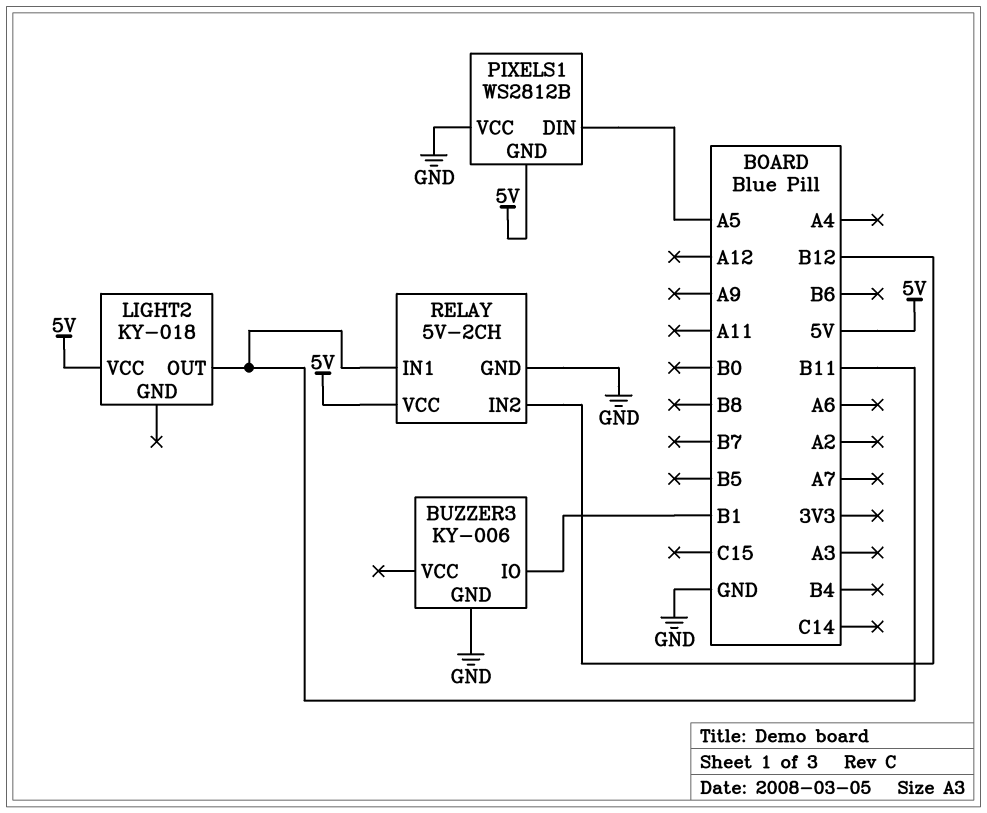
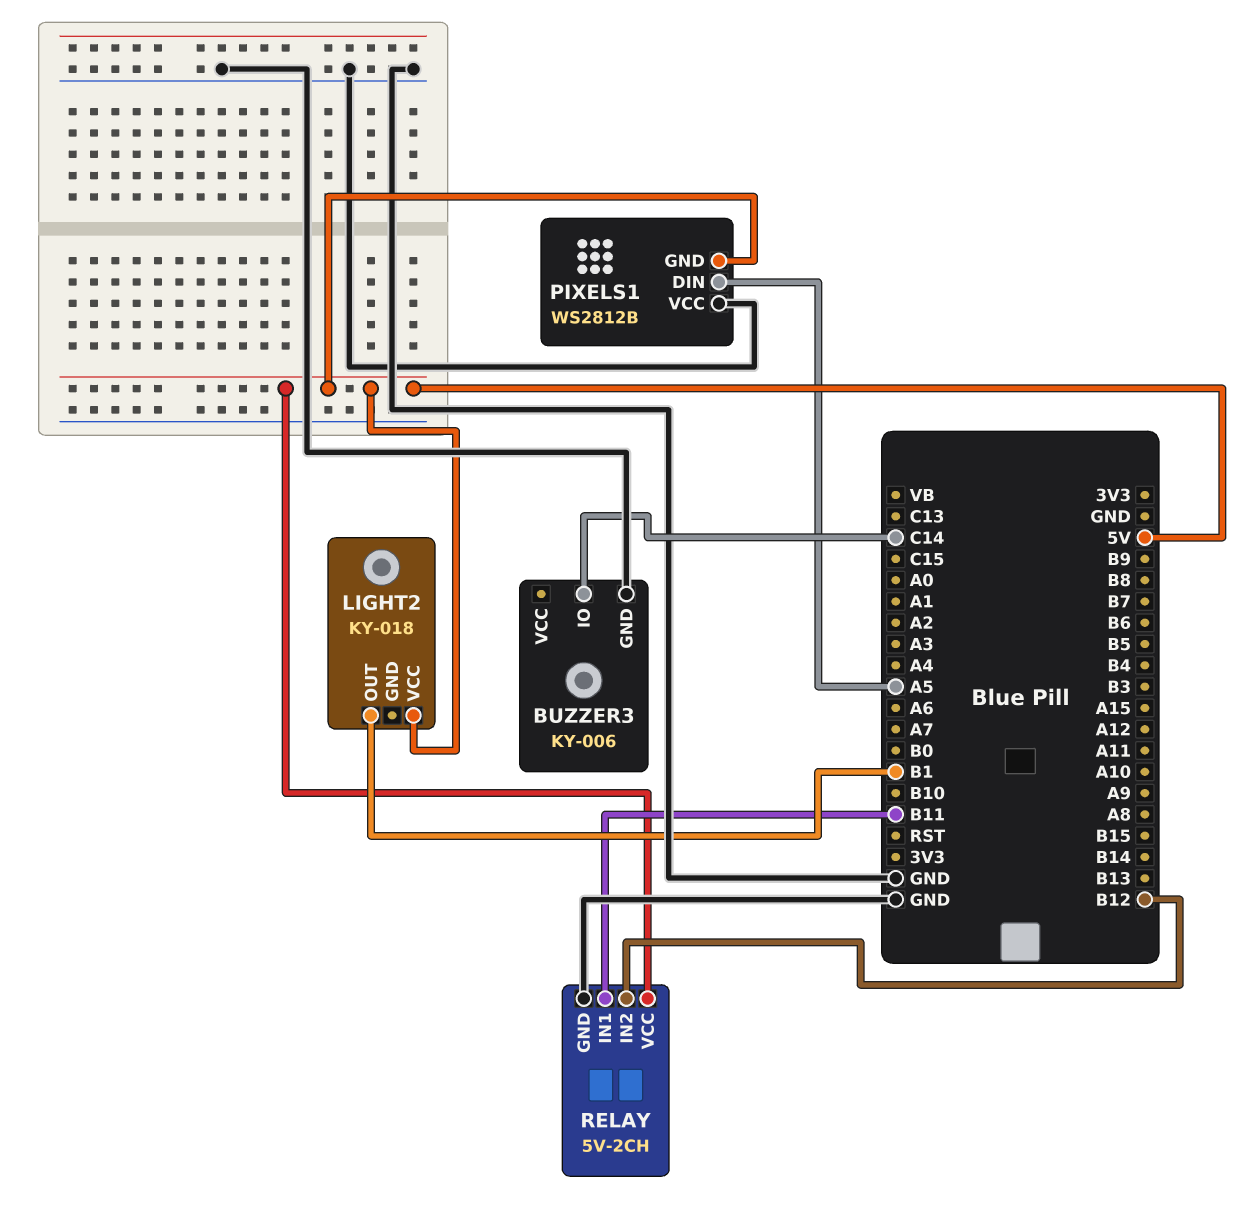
BUZZER3 pin IO: B1 -> C14
LIGHT2 pin OUT: B11 -> B1

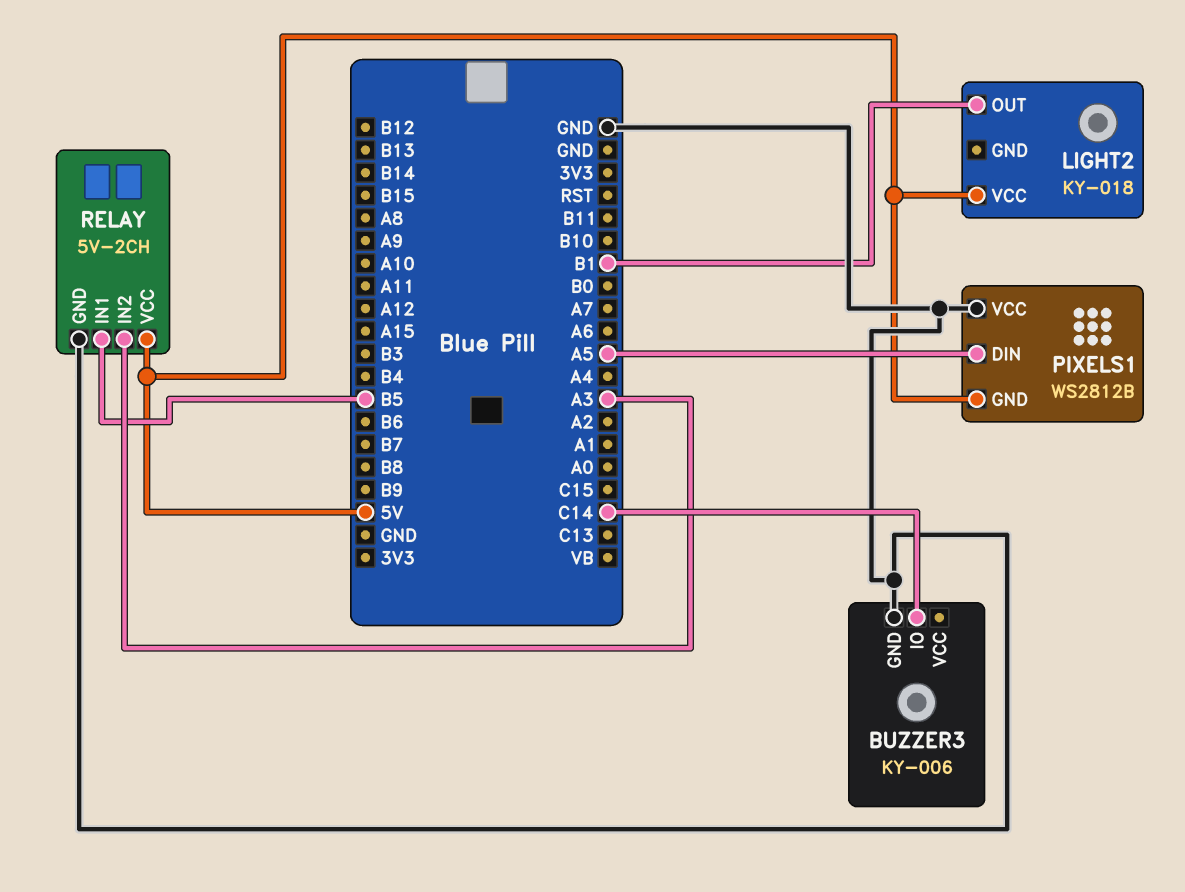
RELAY pin IN1: B11 -> B5
RELAY pin IN2: B12 -> A3

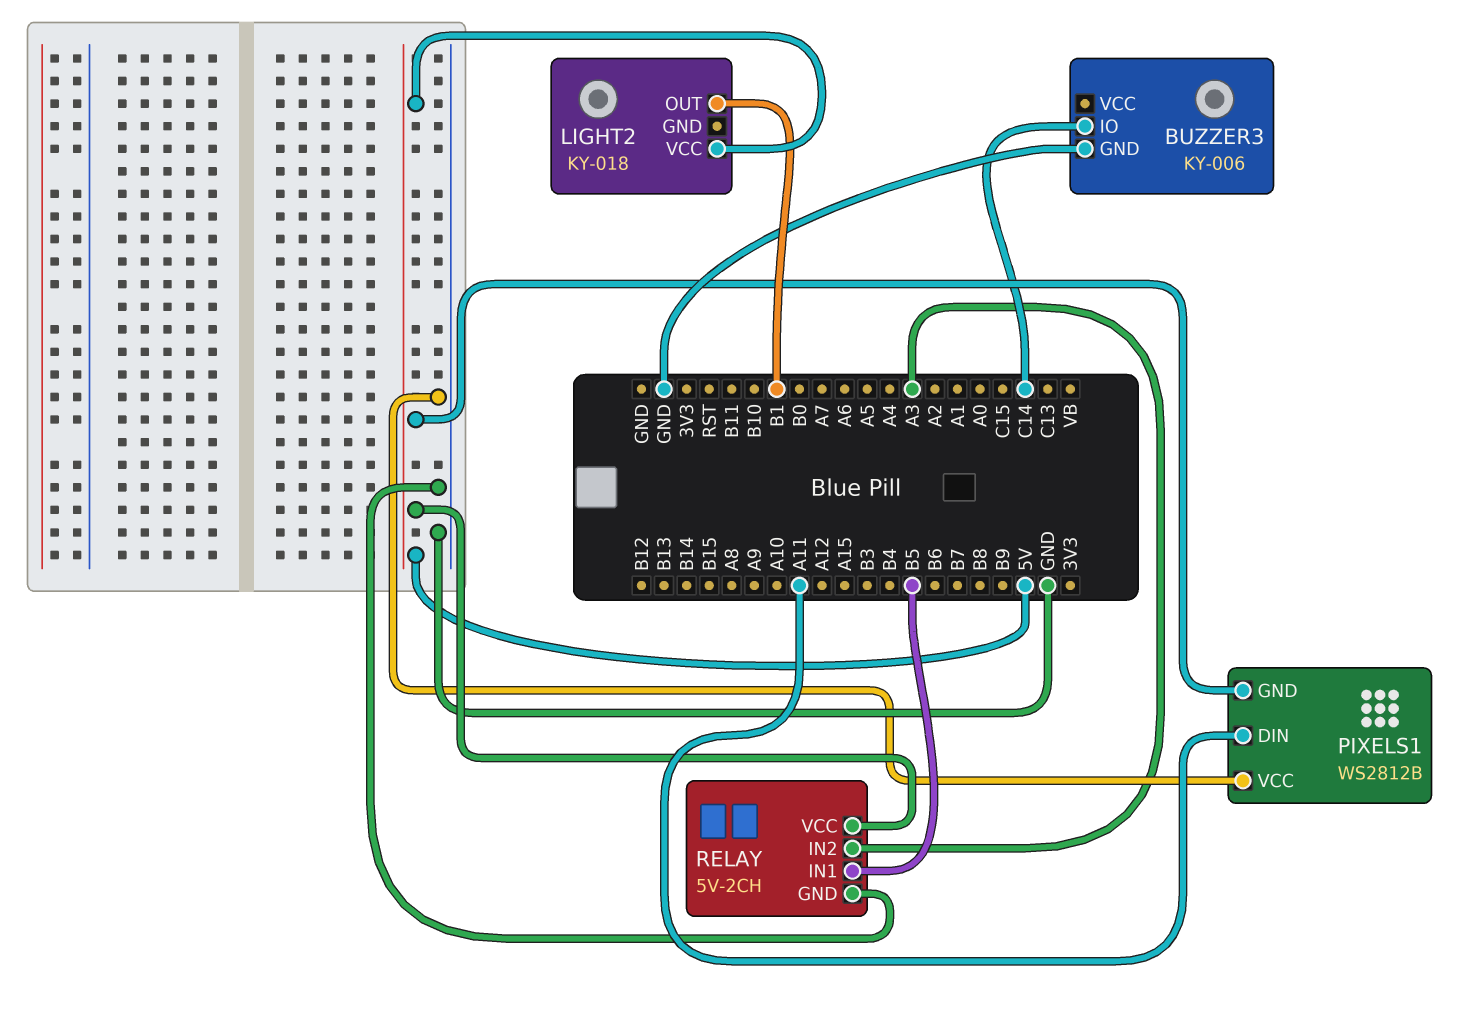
PIXELS1 pin DIN: A5 -> A11

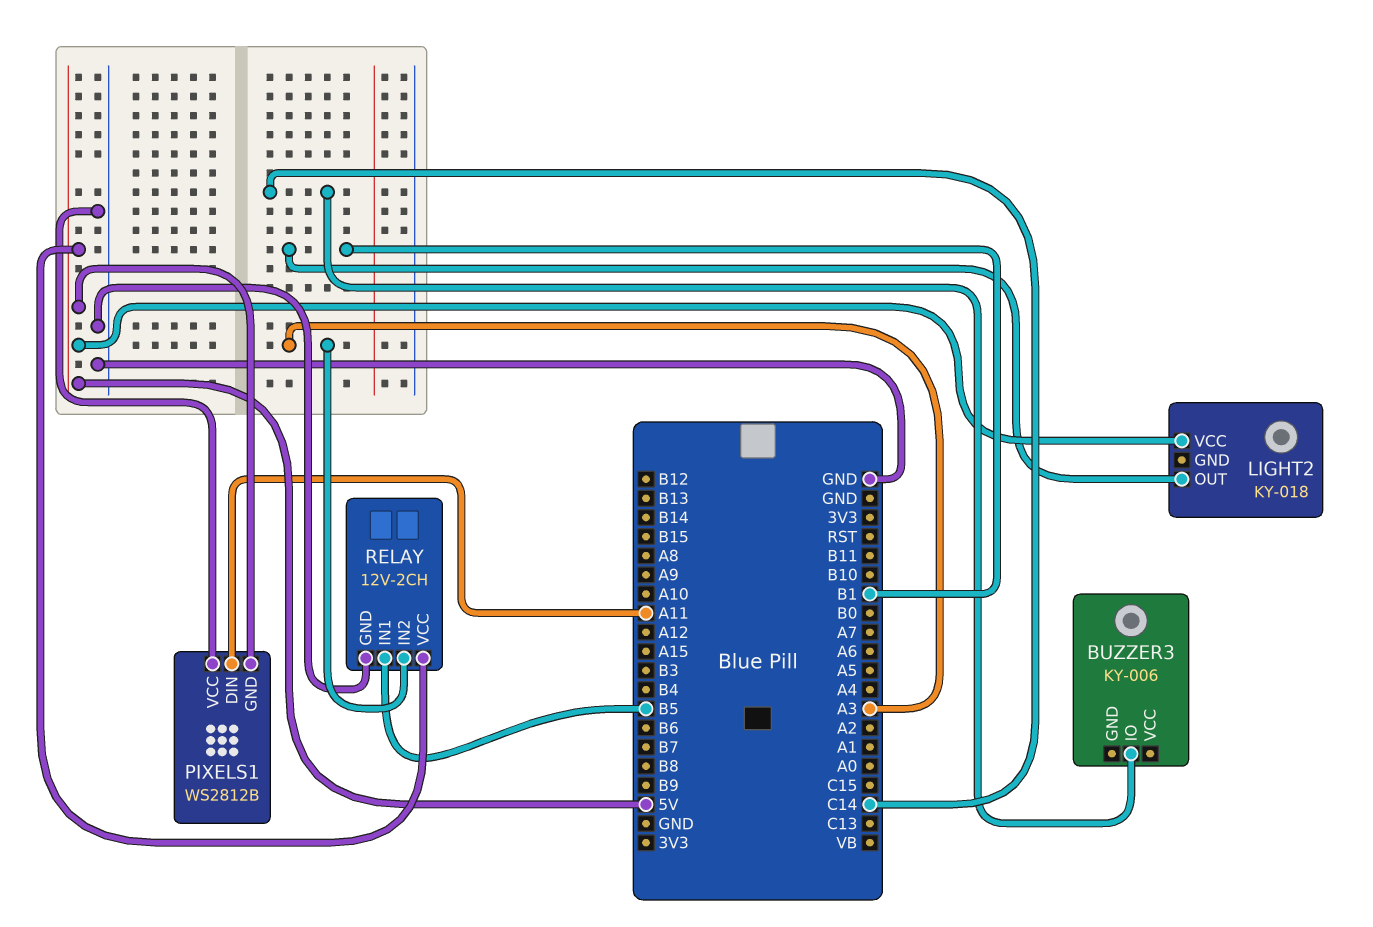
BUZZER3 pin GND: GND -> none
RELAY: 5V-2CH -> 12V-2CH

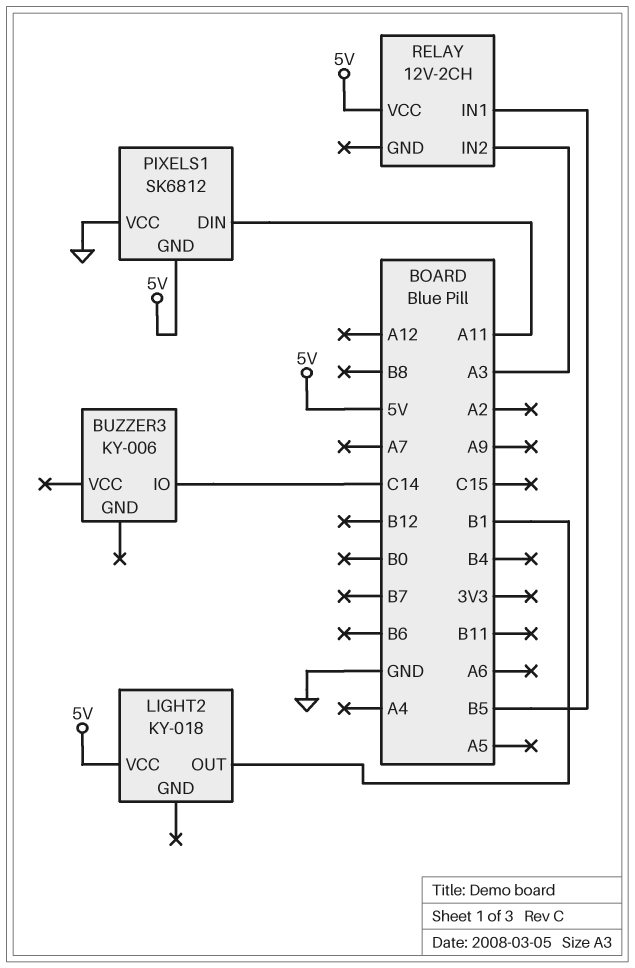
PIXELS1: WS2812B -> SK6812
RELAY pin GND: GND -> none

